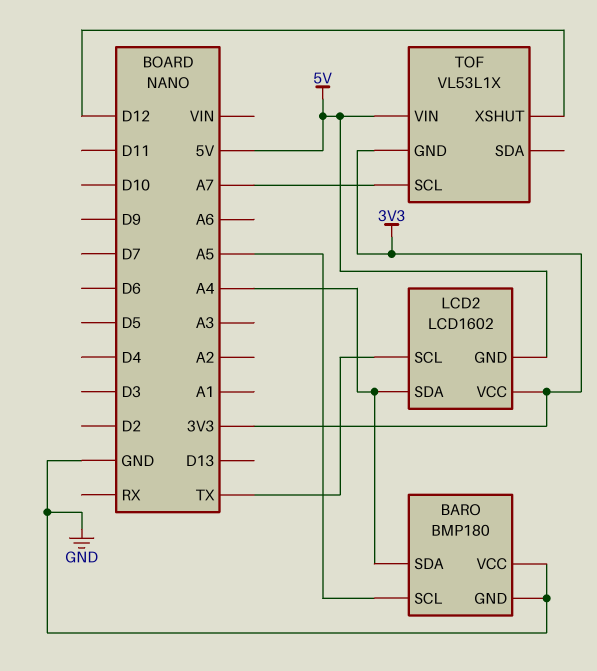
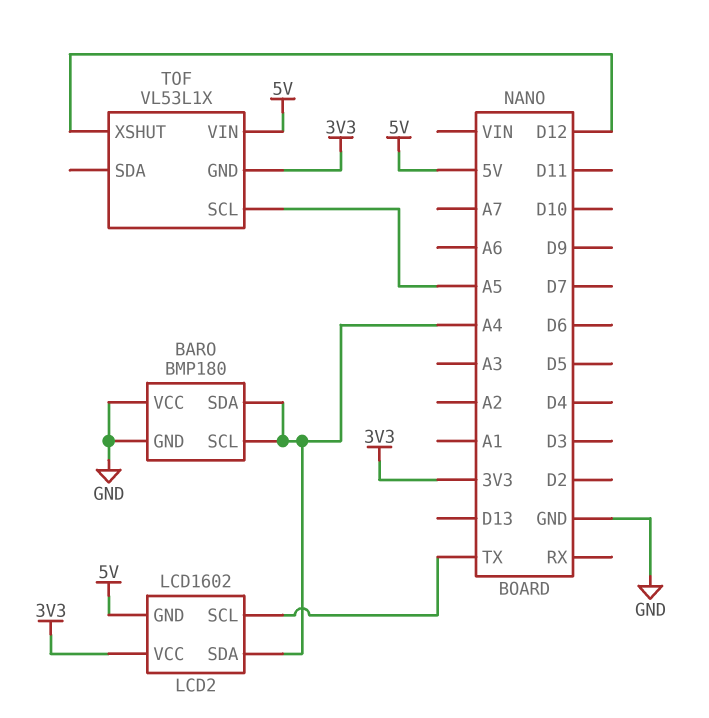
BARO pin SCL: A5 -> A4
TOF pin SCL: A7 -> A5

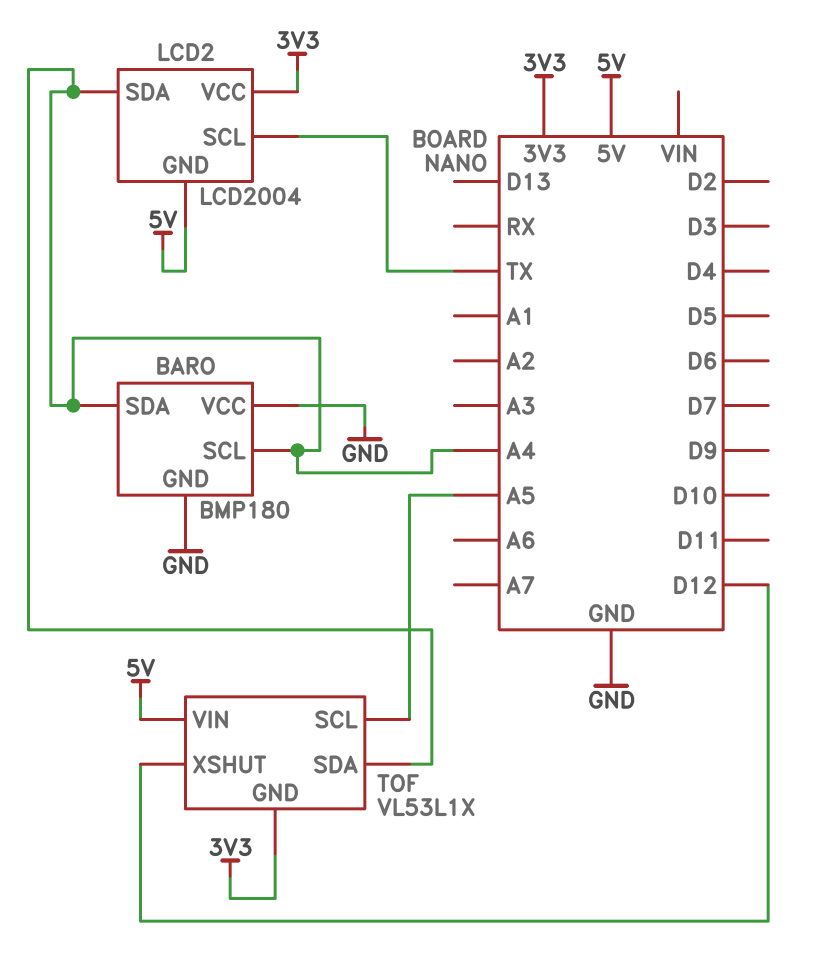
LCD2: LCD1602 -> LCD2004
TOF pin SDA: none -> A4

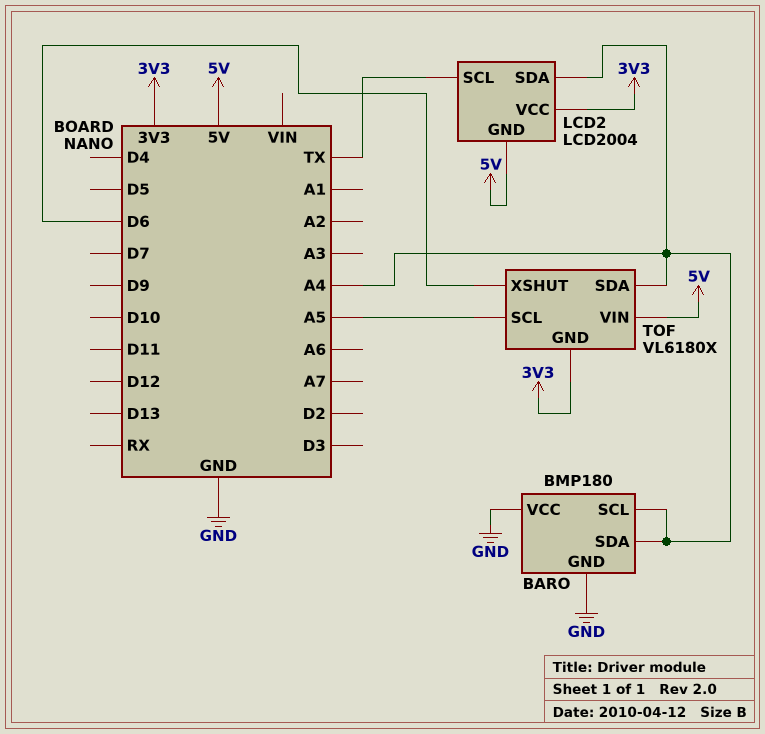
TOF: VL53L1X -> VL6180X
TOF pin XSHUT: D12 -> D6

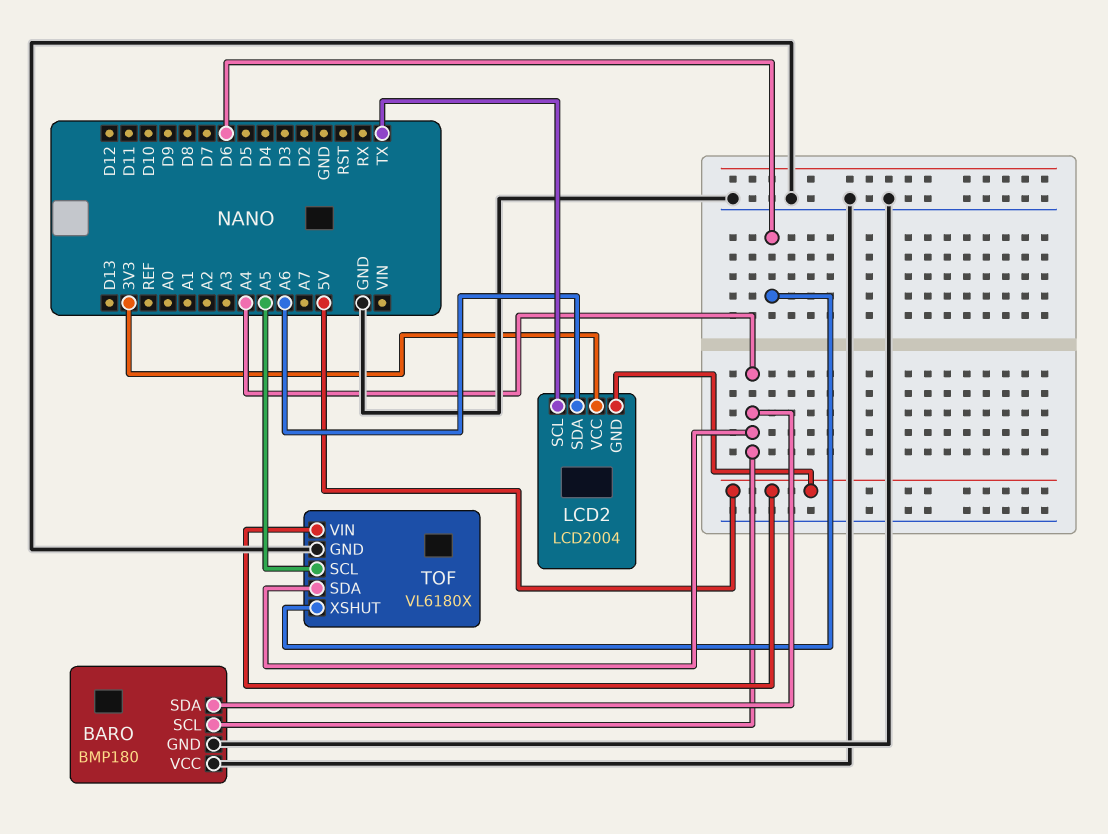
LCD2 pin SDA: A4 -> A6
TOF pin GND: 3V3 -> GND

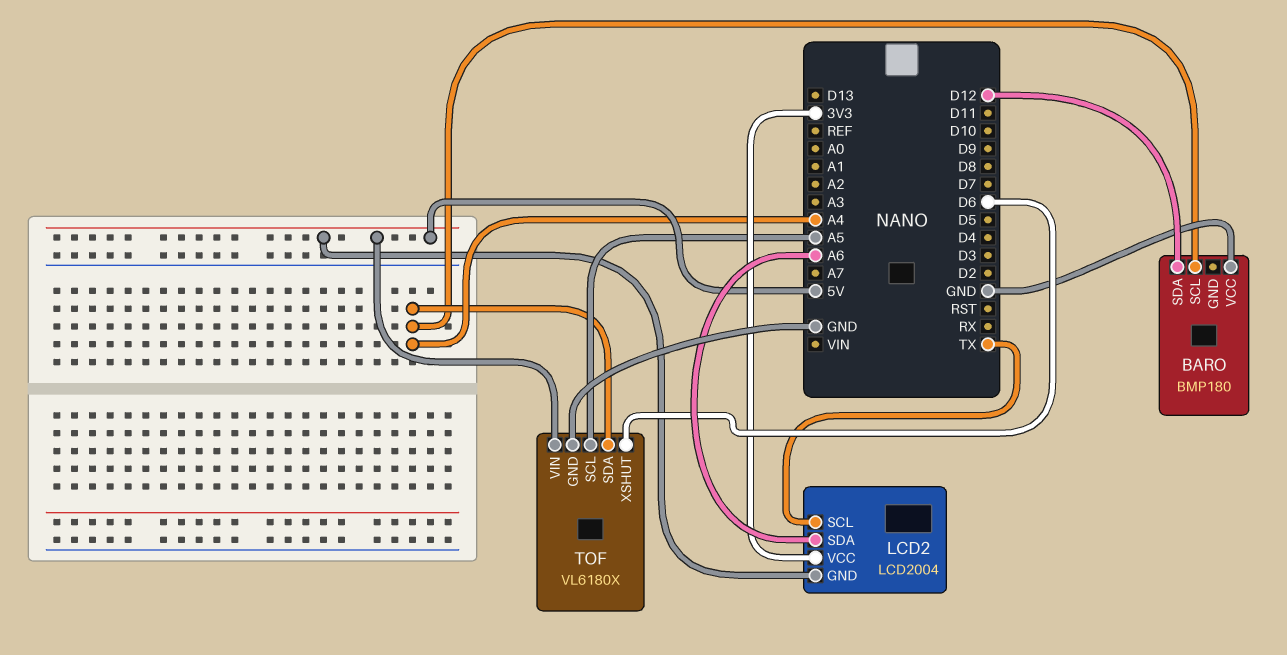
BARO pin GND: GND -> none
BARO pin SDA: A4 -> D12

